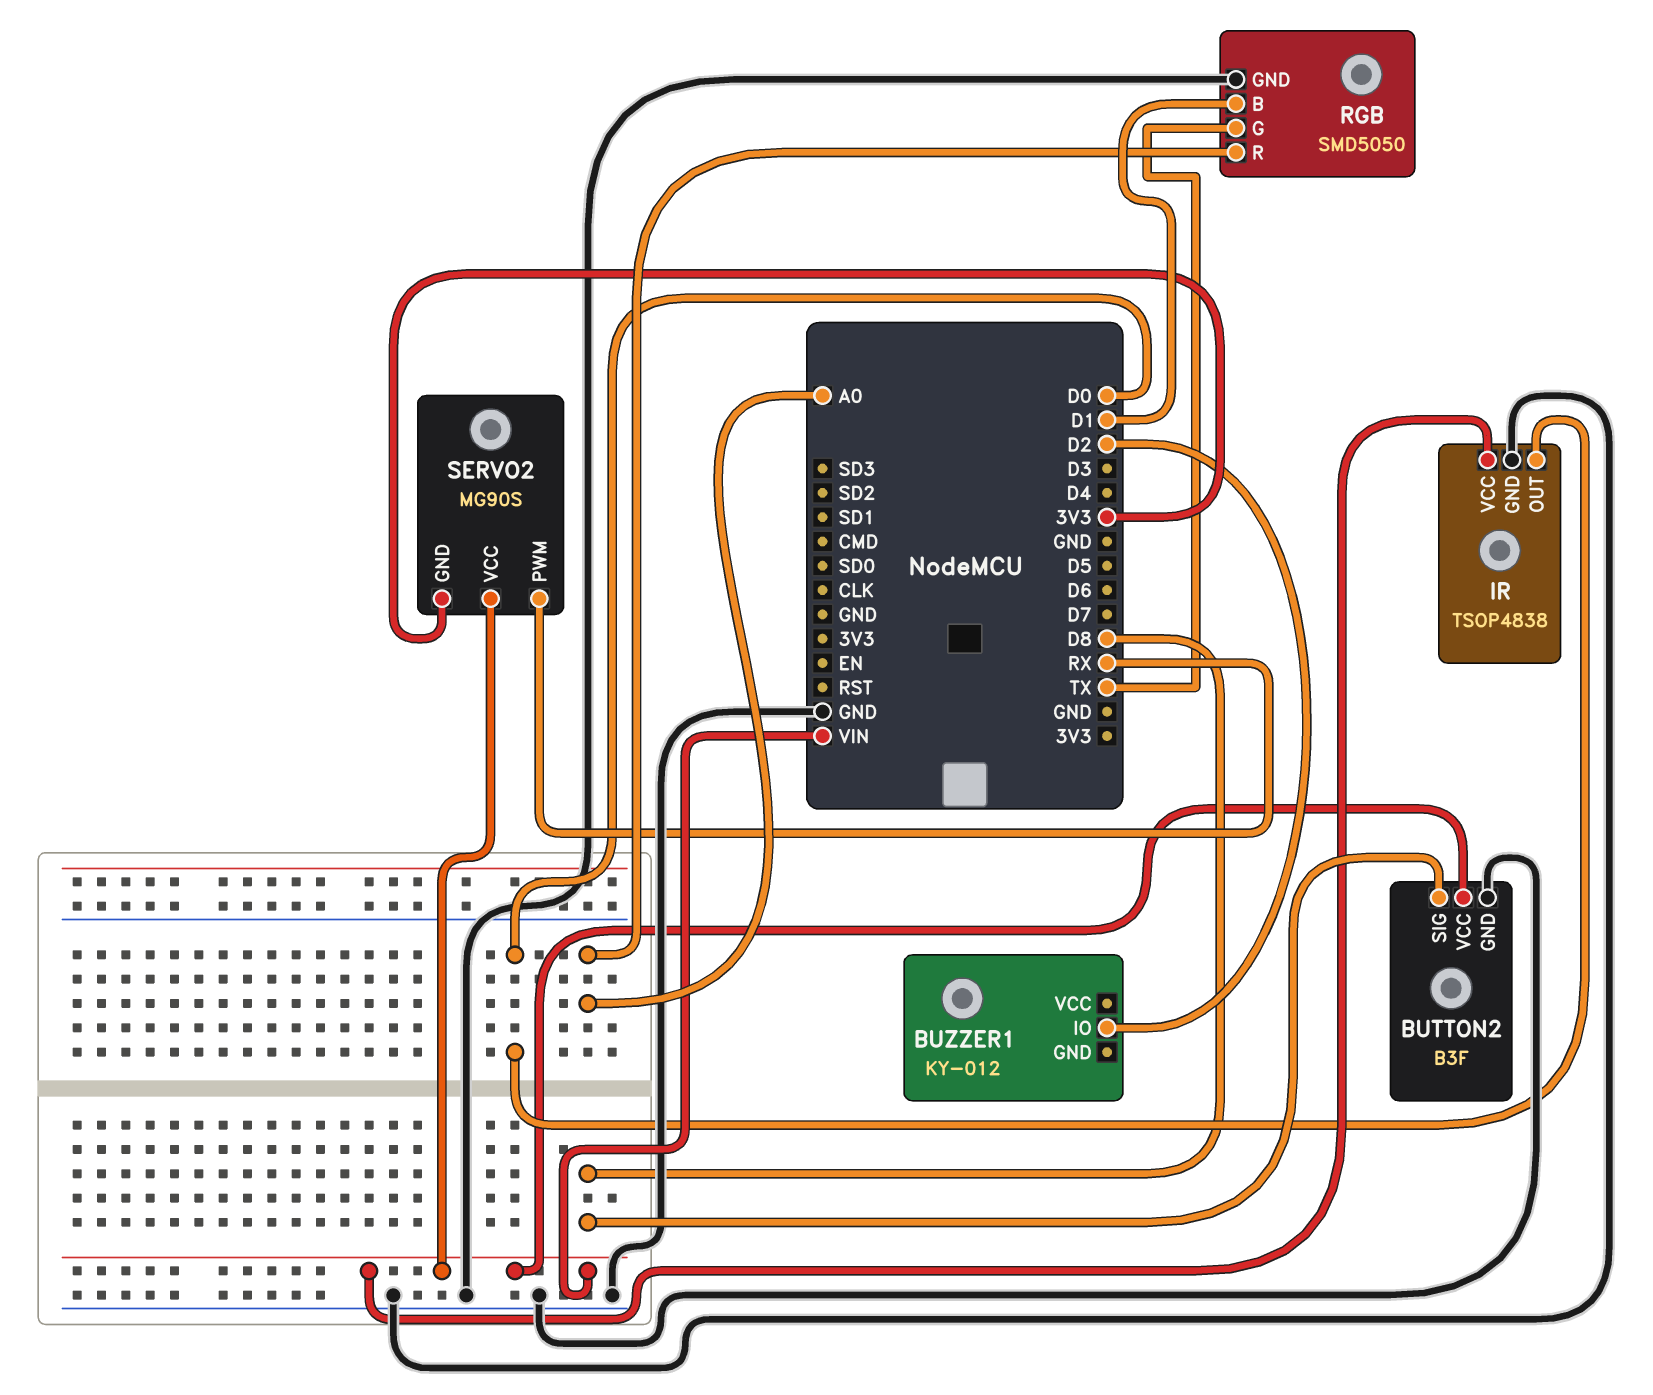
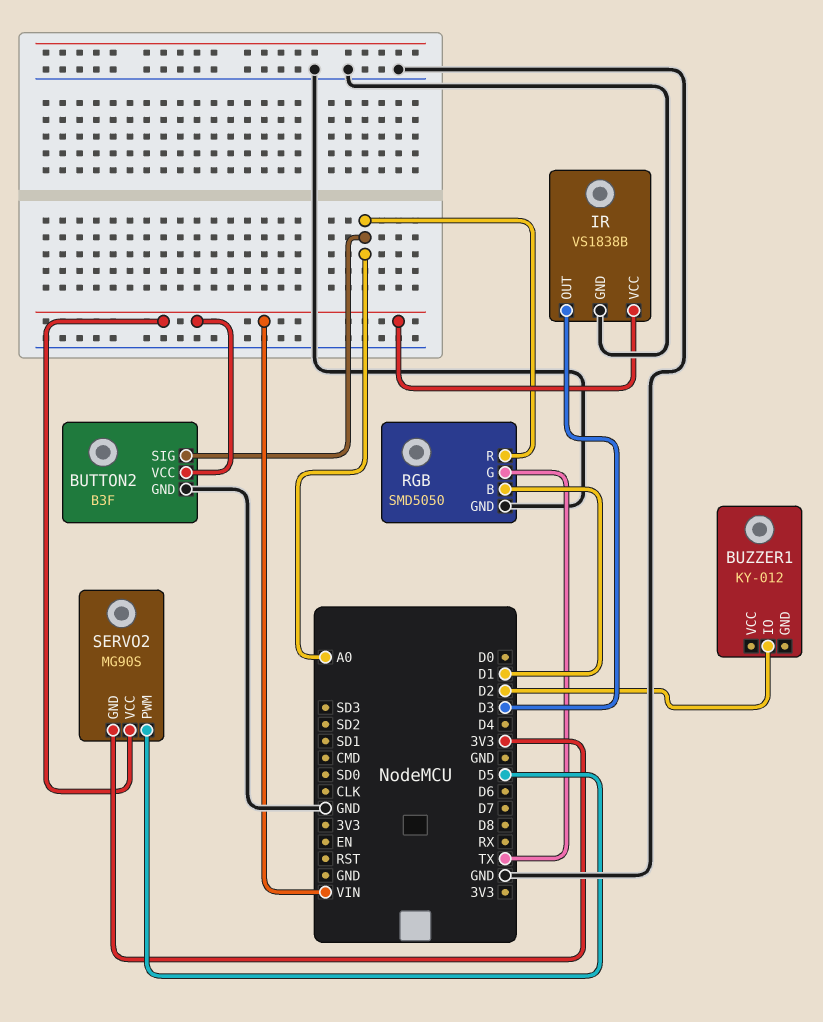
BUTTON2 pin SIG: D8 -> A0
IR: TSOP4838 -> VS1838B
IR pin OUT: D0 -> D3
SERVO2 pin PWM: RX -> D5

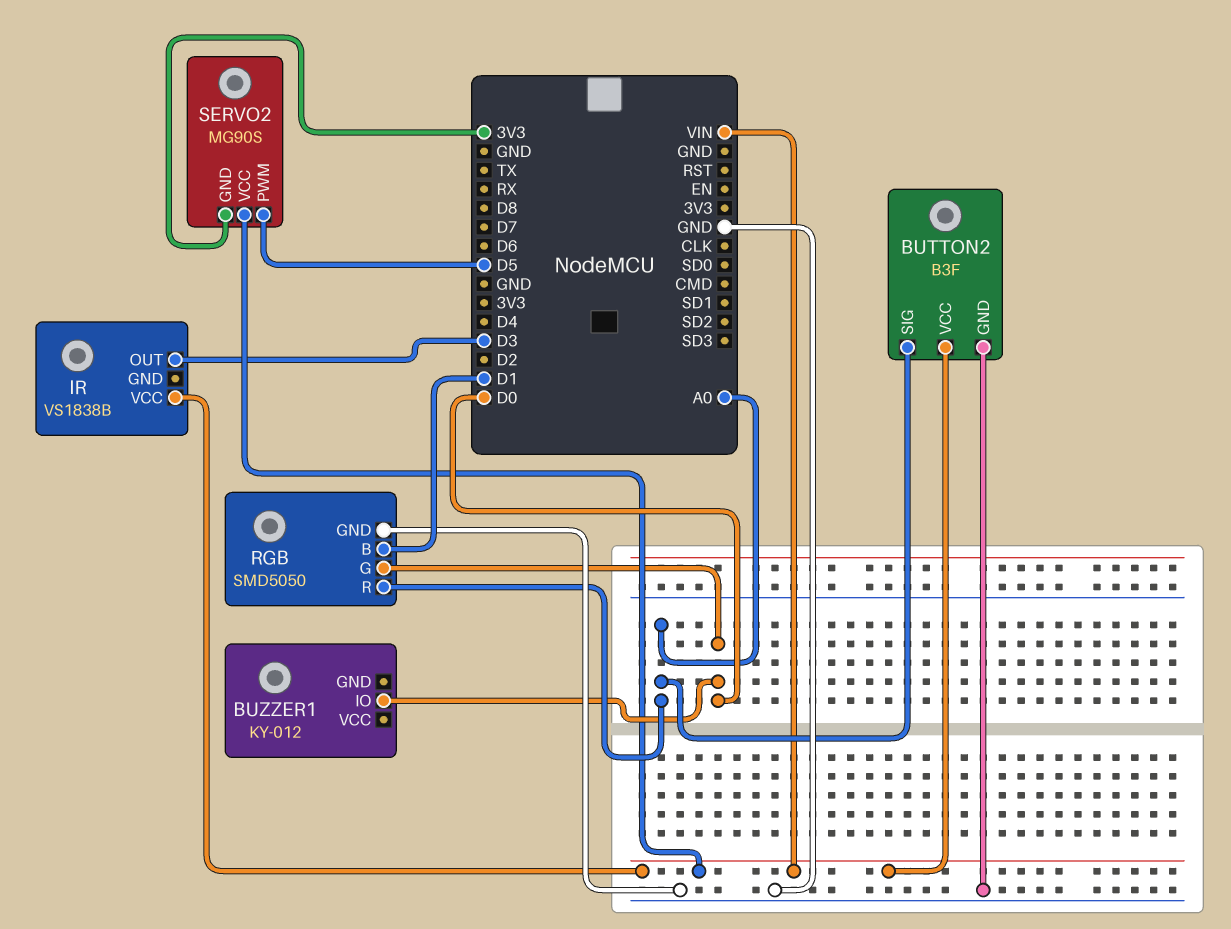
BUZZER1 pin IO: D2 -> D0
IR pin GND: GND -> none
RGB pin G: TX -> D0

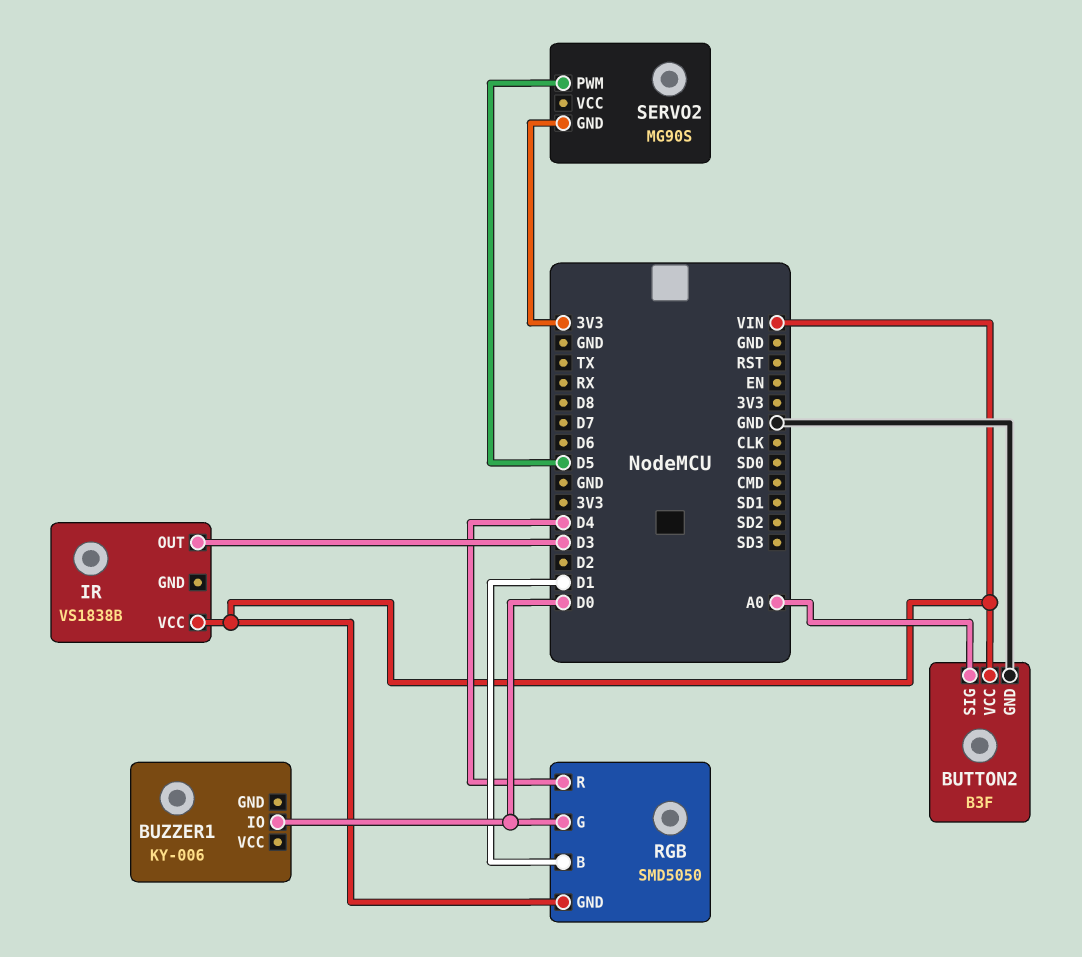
BUZZER1: KY-012 -> KY-006
RGB pin GND: GND -> VIN
RGB pin R: A0 -> D4
SERVO2 pin VCC: VIN -> none

